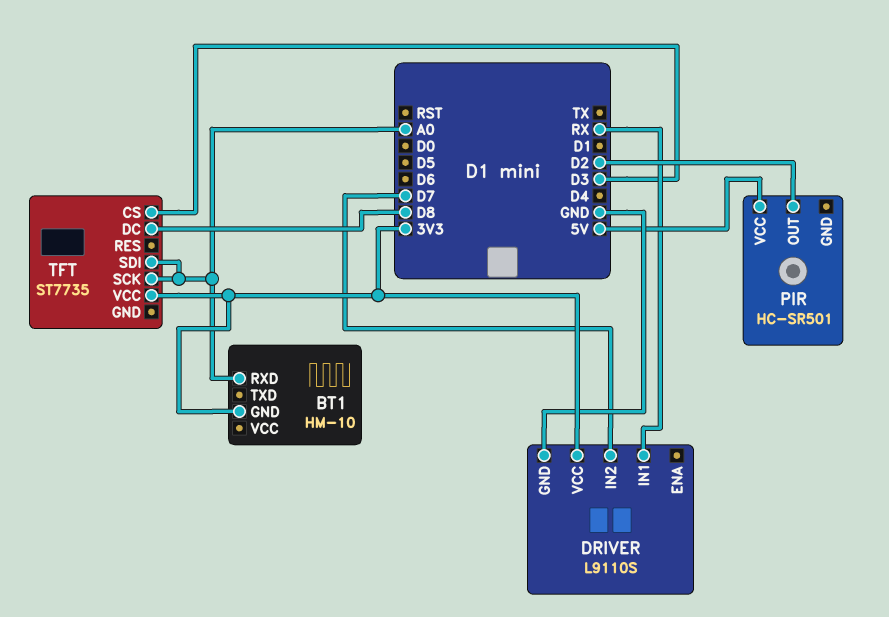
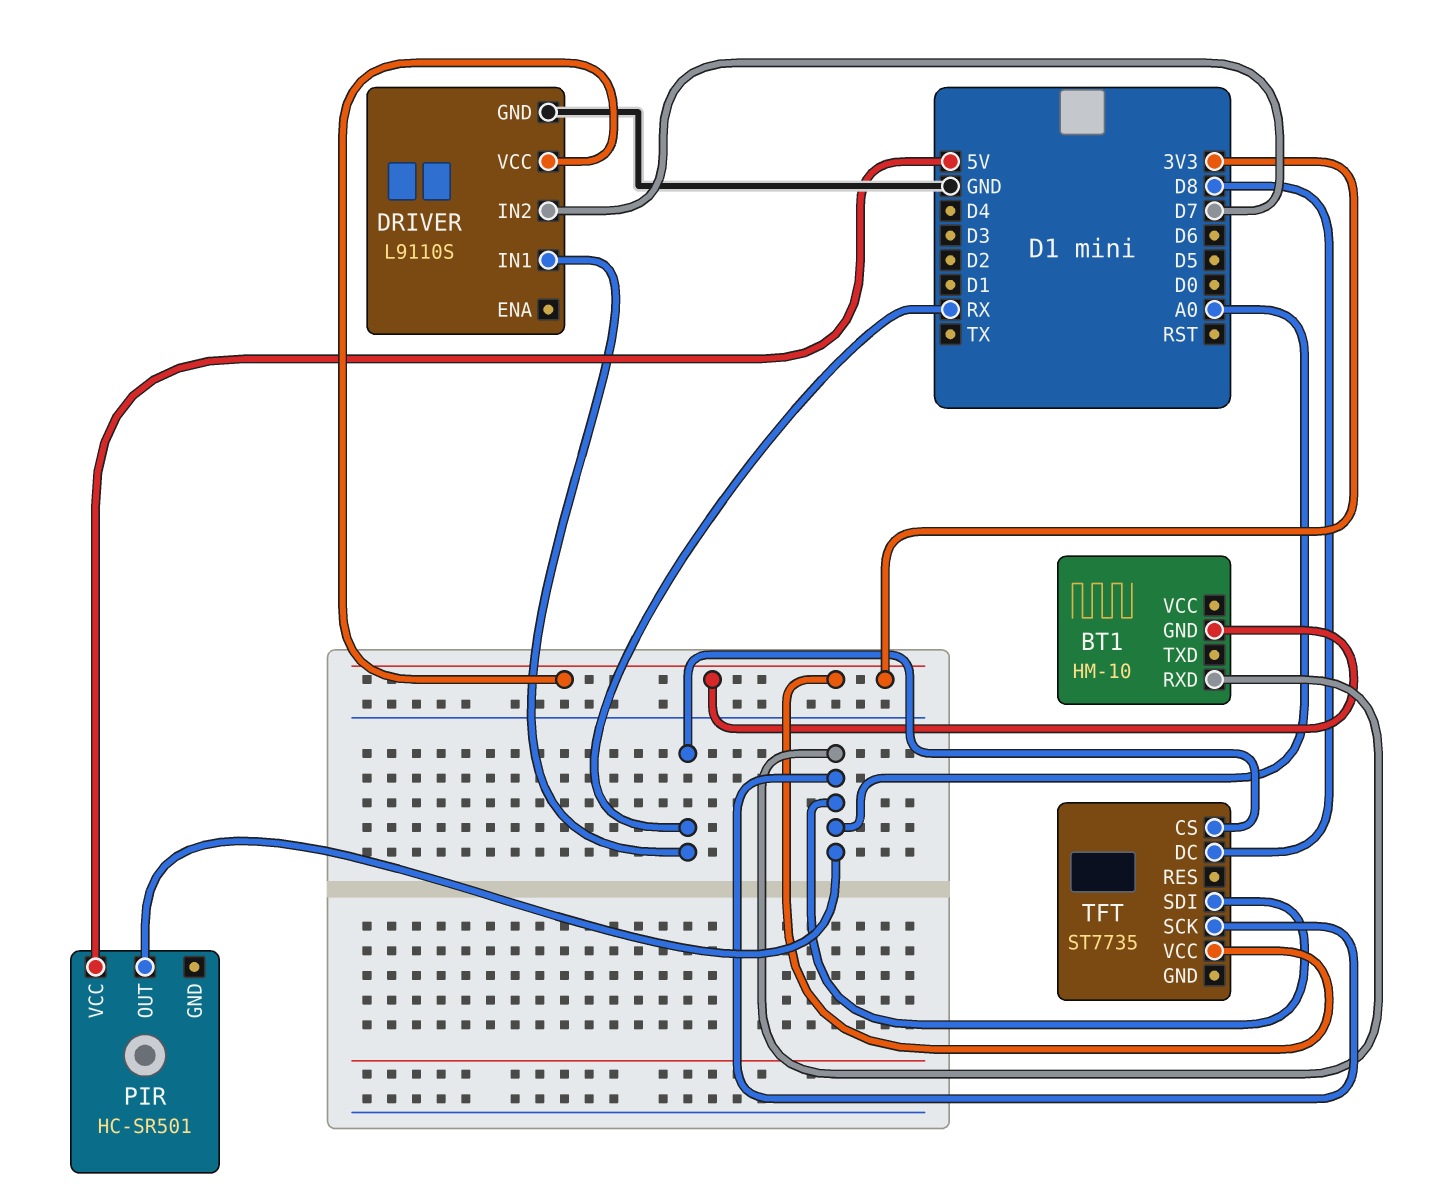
PIR pin OUT: D2 -> A0
TFT pin CS: D3 -> RX

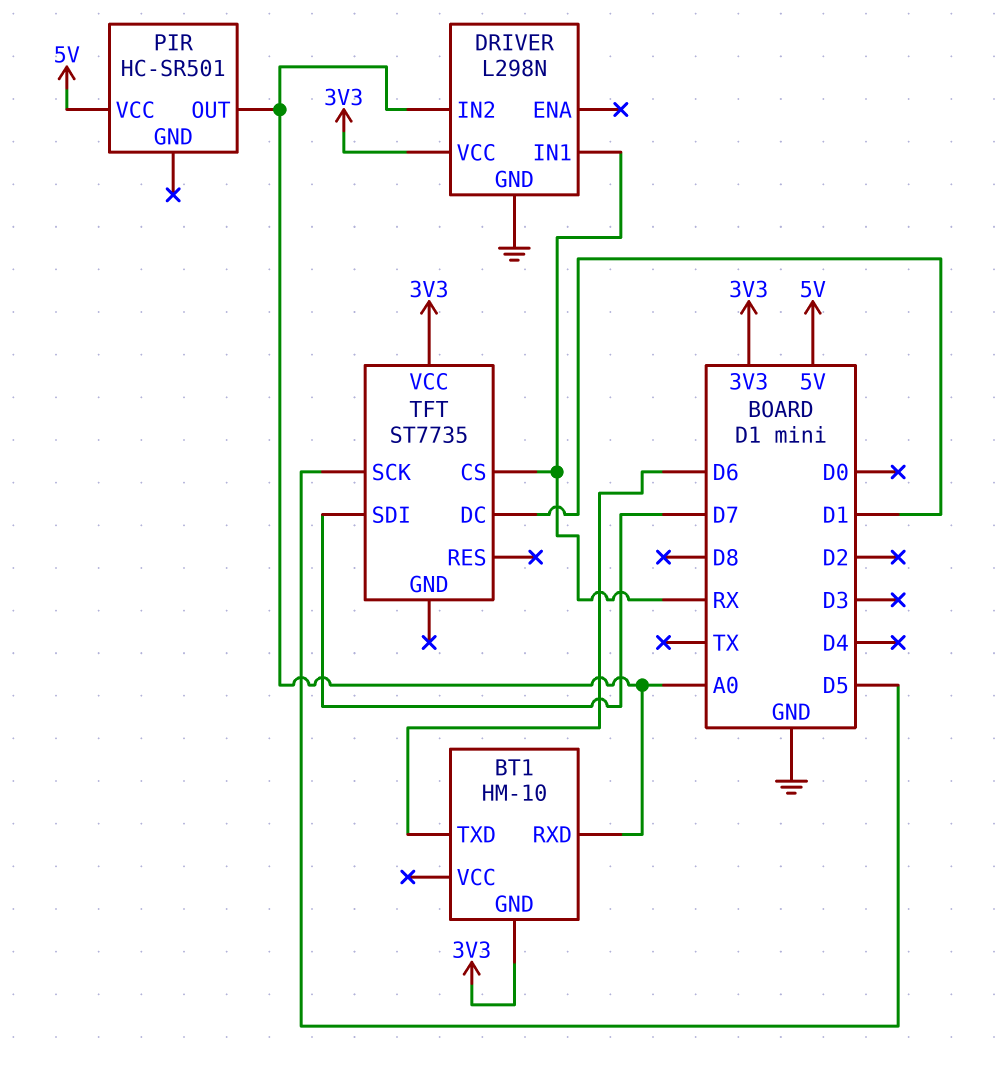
BT1 pin TXD: none -> D6
DRIVER: L9110S -> L298N
DRIVER pin IN2: D7 -> A0
TFT pin DC: D8 -> D1
TFT pin SCK: A0 -> D5
TFT pin SDI: A0 -> D7

